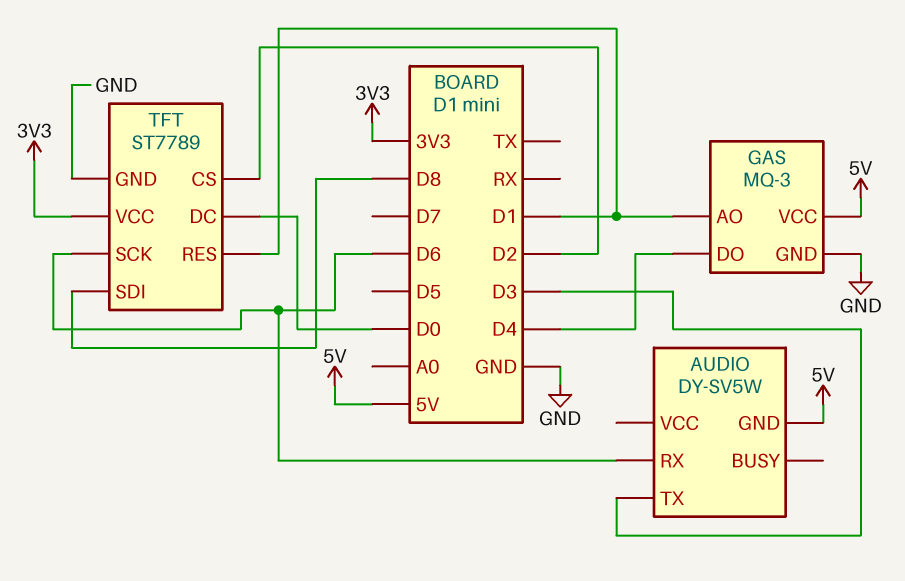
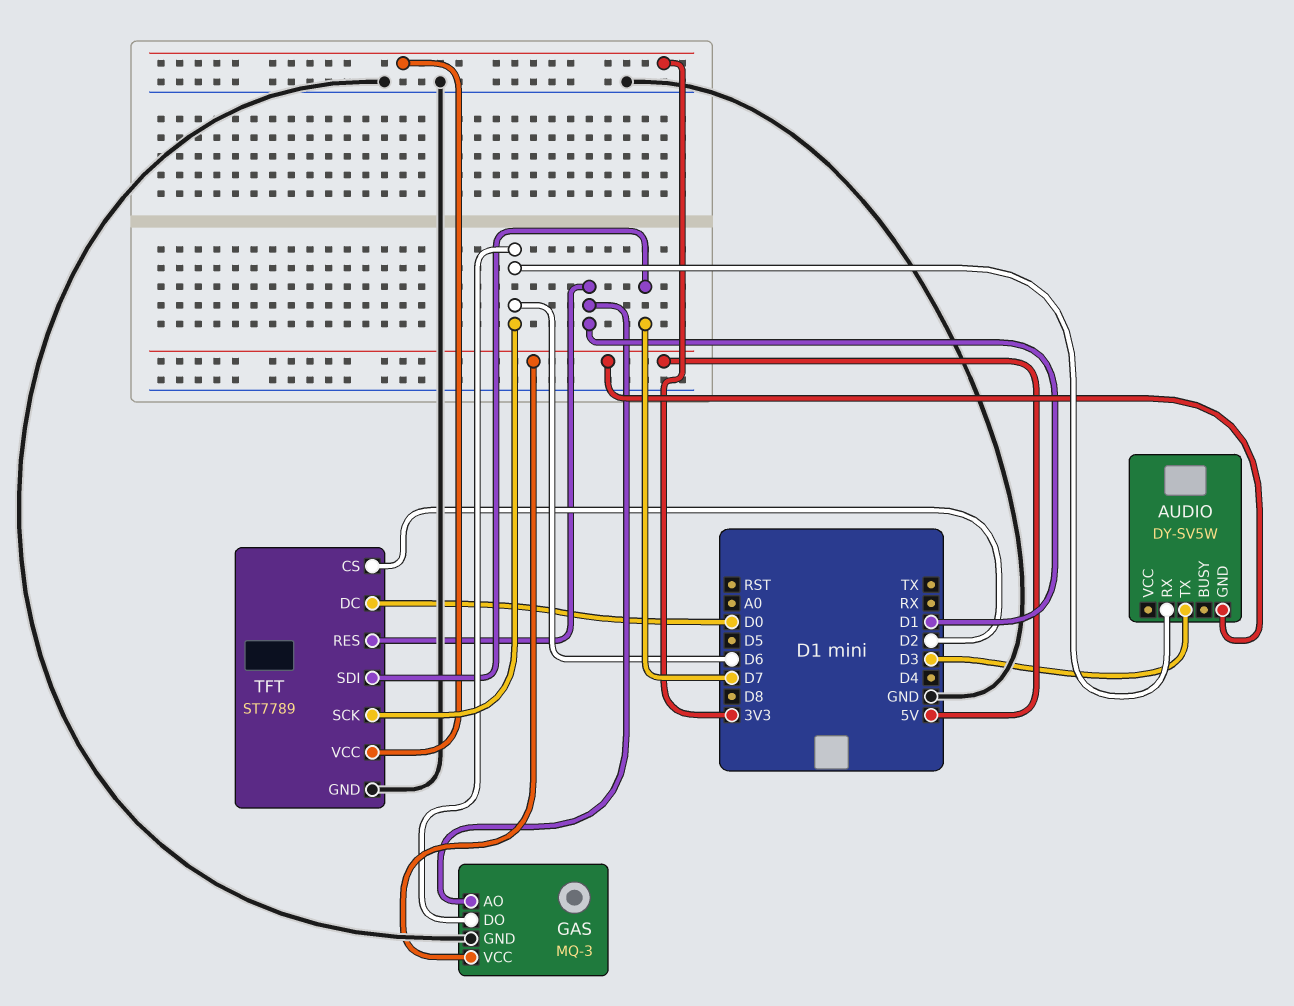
GAS pin DO: D4 -> D6
TFT pin SDI: D8 -> D7

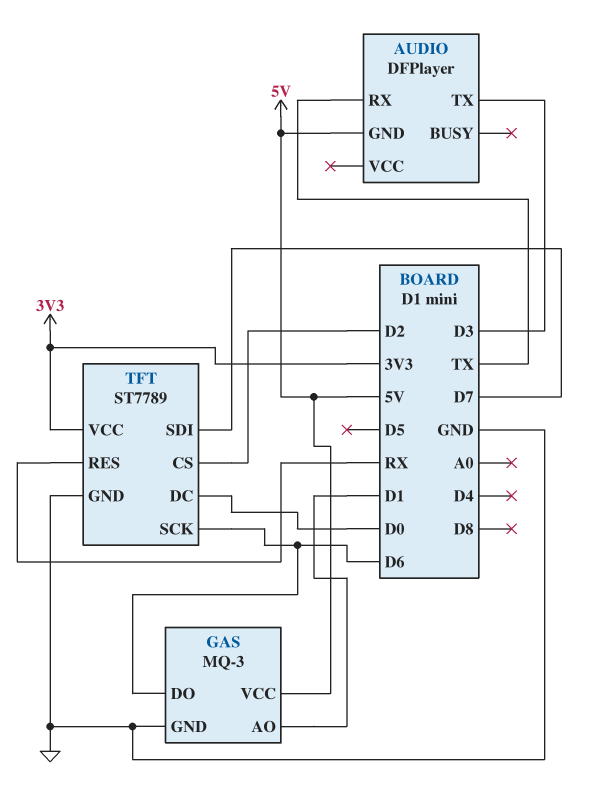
AUDIO: DY-SV5W -> DFPlayer
AUDIO pin RX: D6 -> TX
TFT pin RES: D1 -> RX

